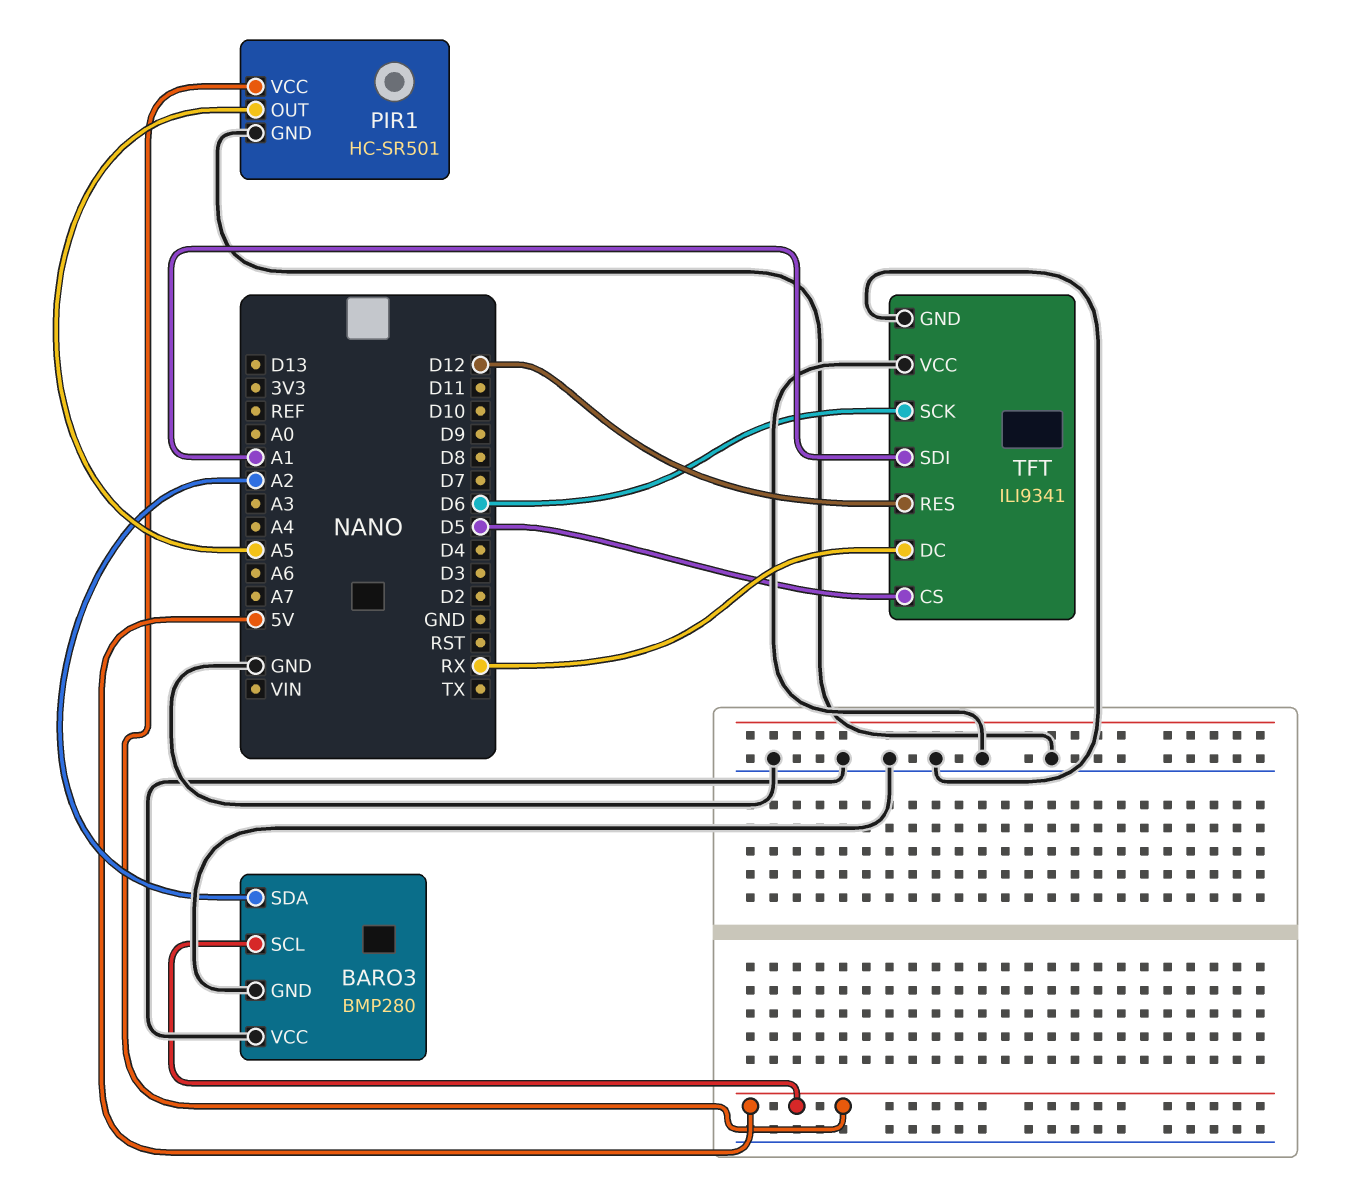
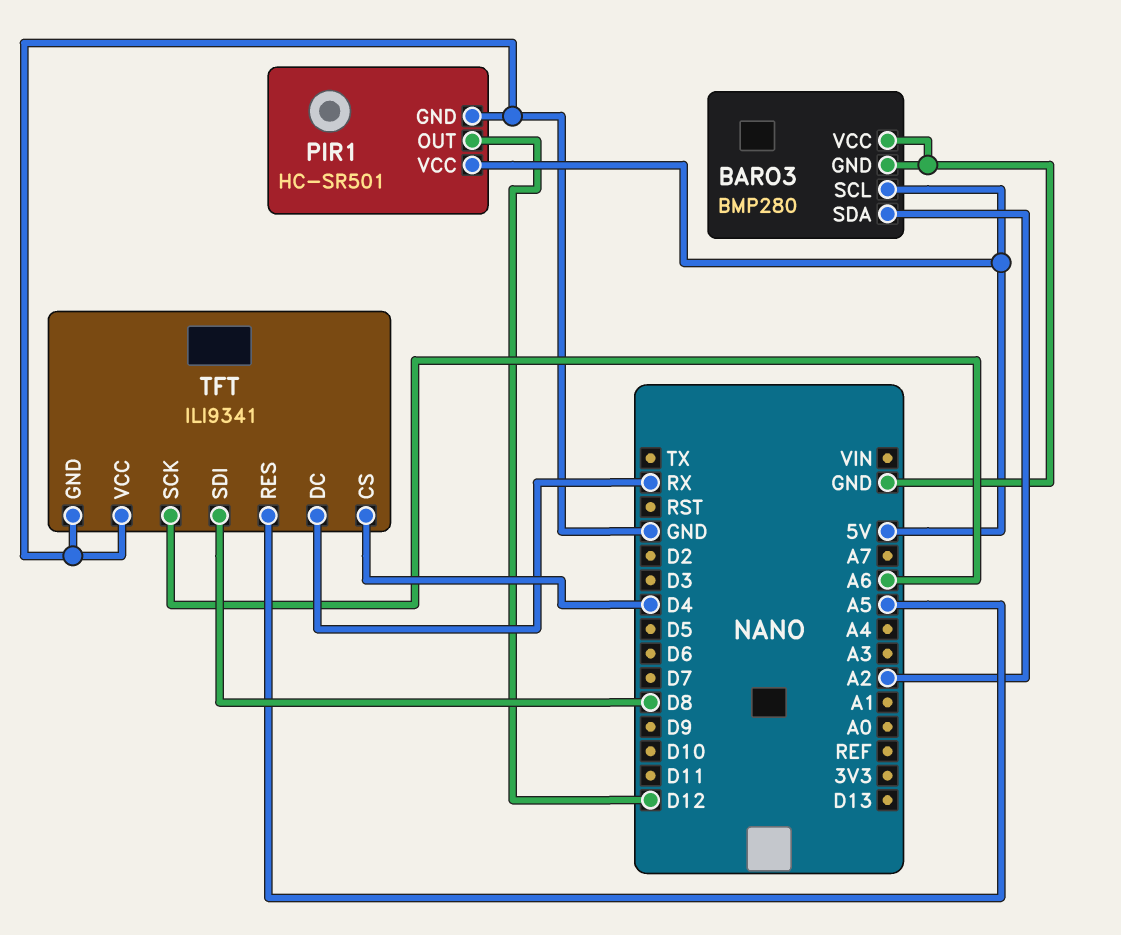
PIR1 pin OUT: A5 -> D12
TFT pin CS: D5 -> D4
TFT pin RES: D12 -> A5
TFT pin SCK: D6 -> A6
TFT pin SDI: A1 -> D8

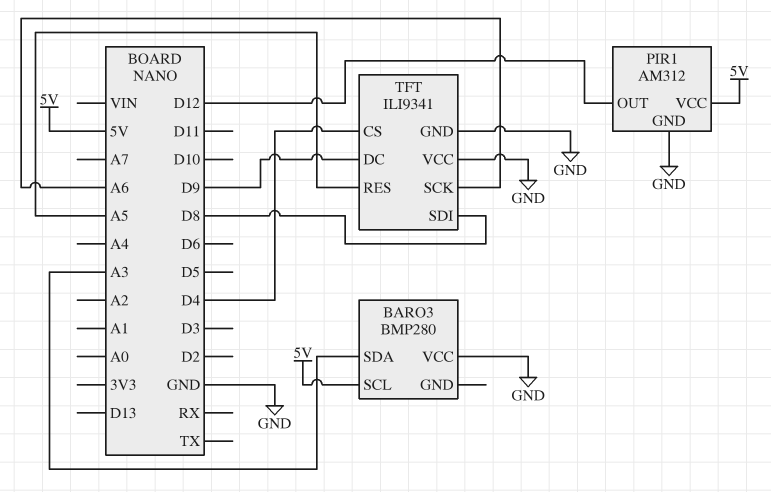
BARO3 pin GND: GND -> none
BARO3 pin SDA: A2 -> A3
PIR1: HC-SR501 -> AM312
TFT pin DC: RX -> D9

